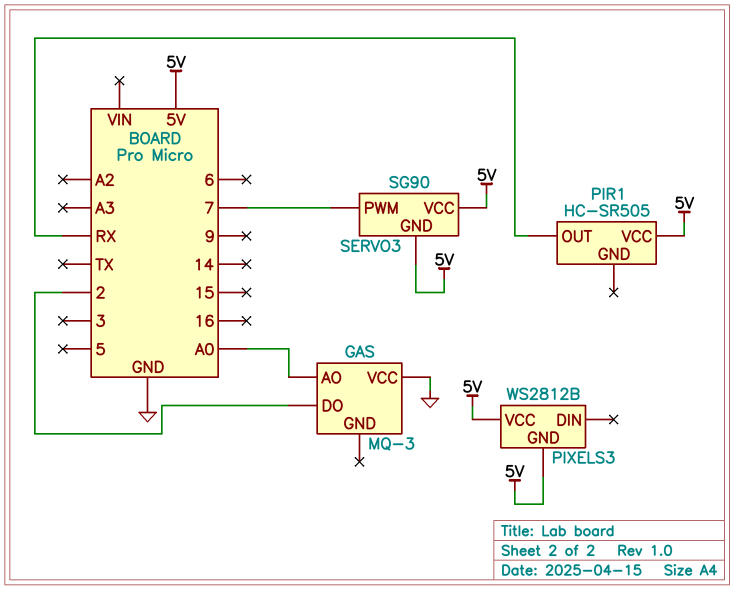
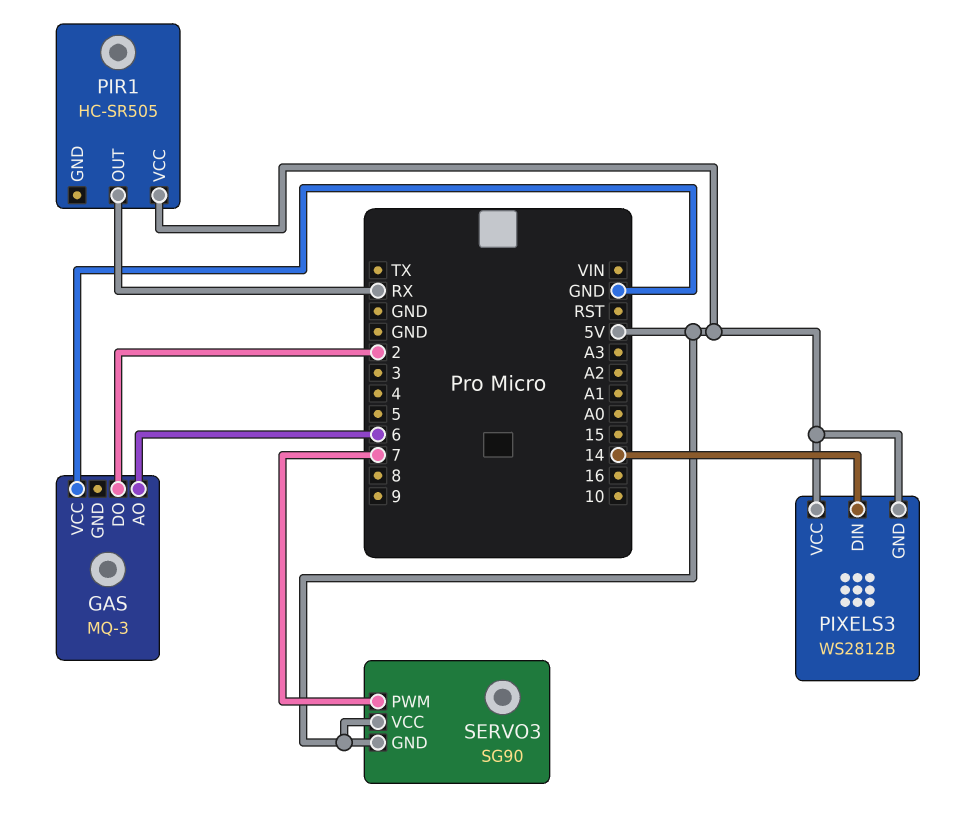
GAS pin AO: A0 -> 6
PIXELS3 pin DIN: none -> 14

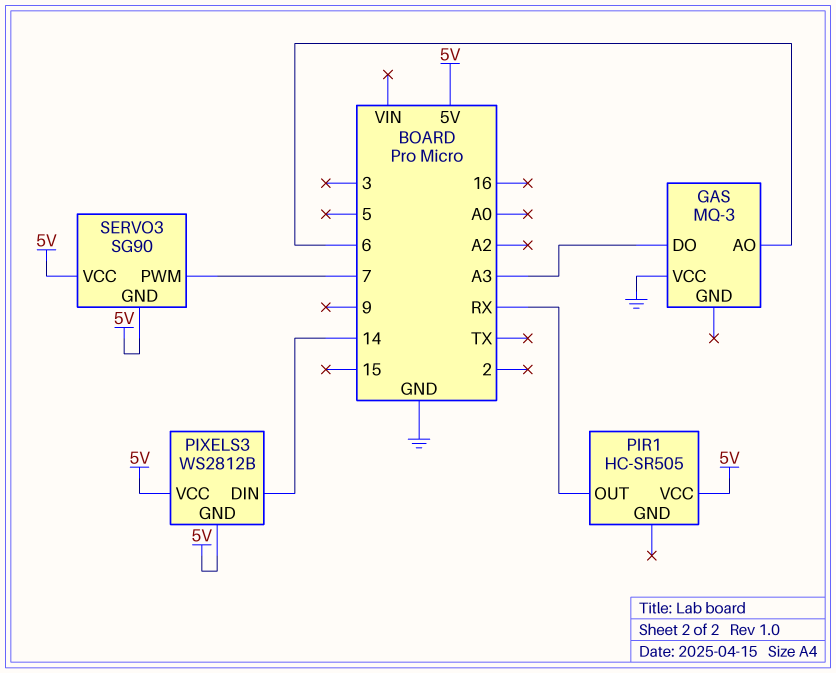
GAS pin DO: 2 -> A3

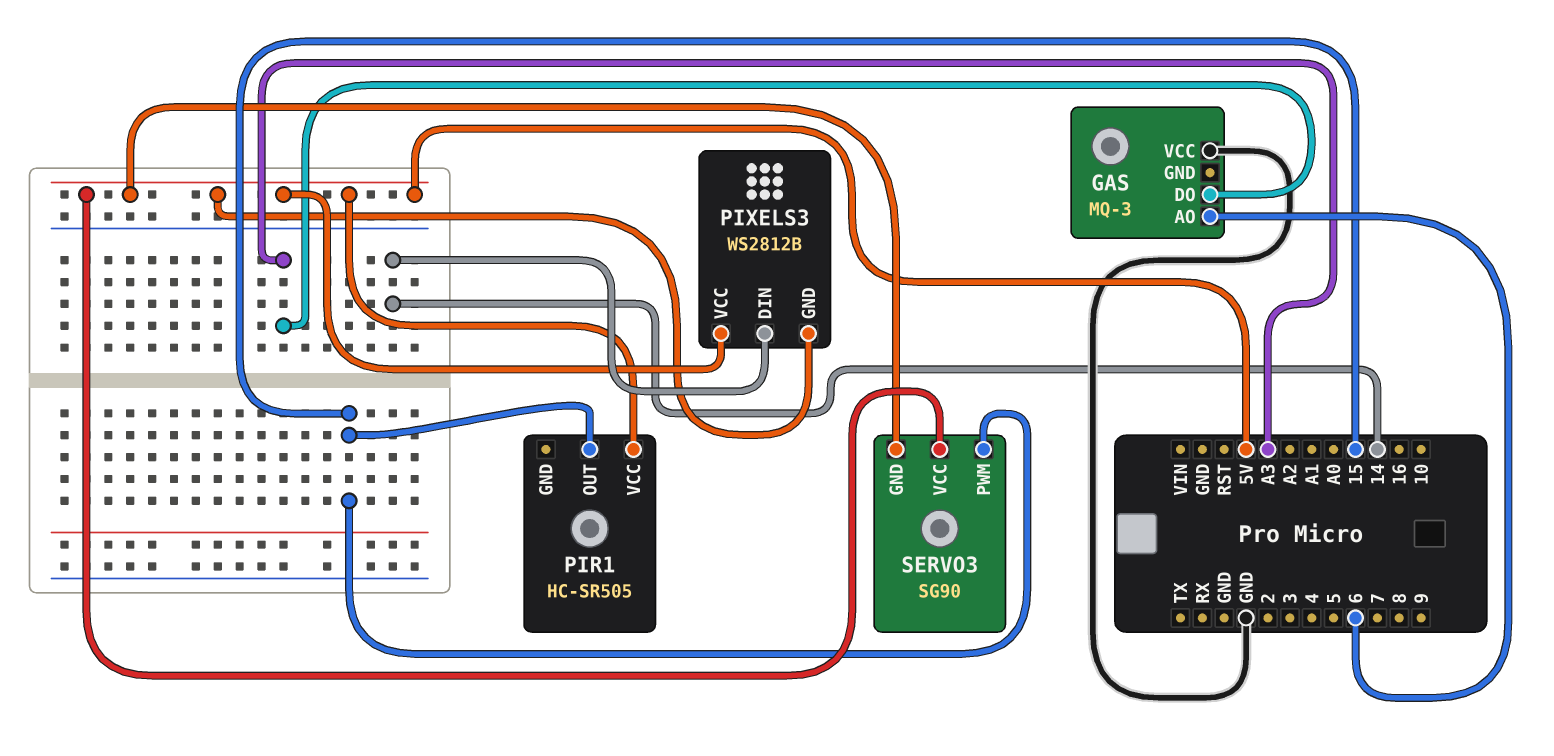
PIR1 pin OUT: RX -> 15
SERVO3 pin PWM: 7 -> 15

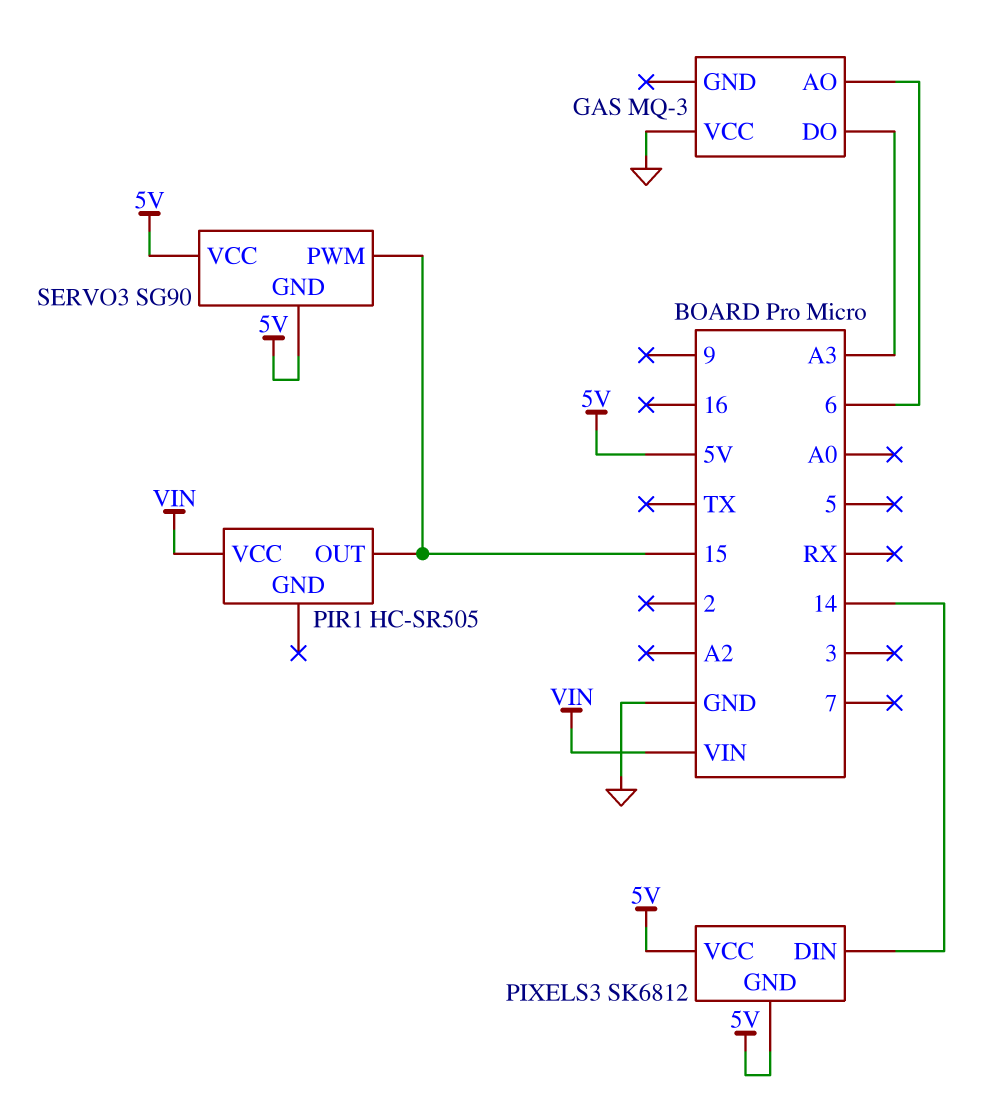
PIR1 pin VCC: 5V -> VIN
PIXELS3: WS2812B -> SK6812

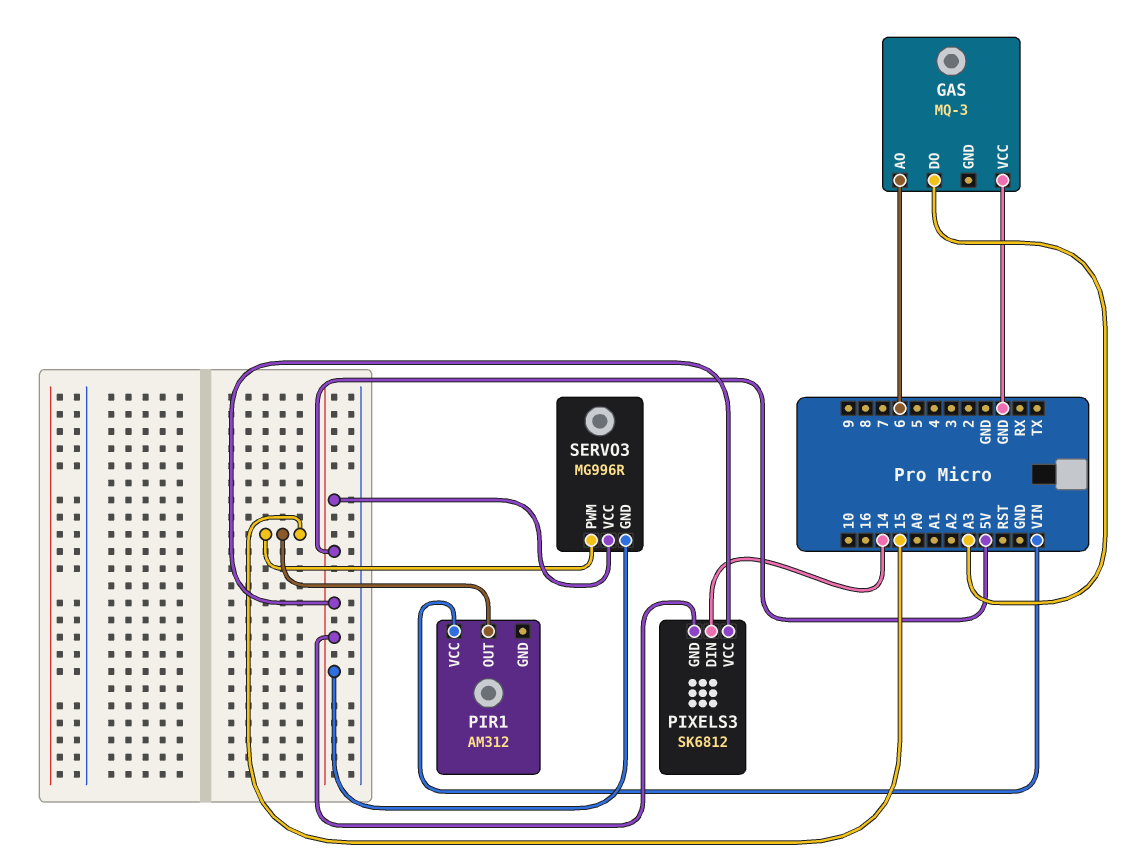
PIR1: HC-SR505 -> AM312
SERVO3: SG90 -> MG996R

